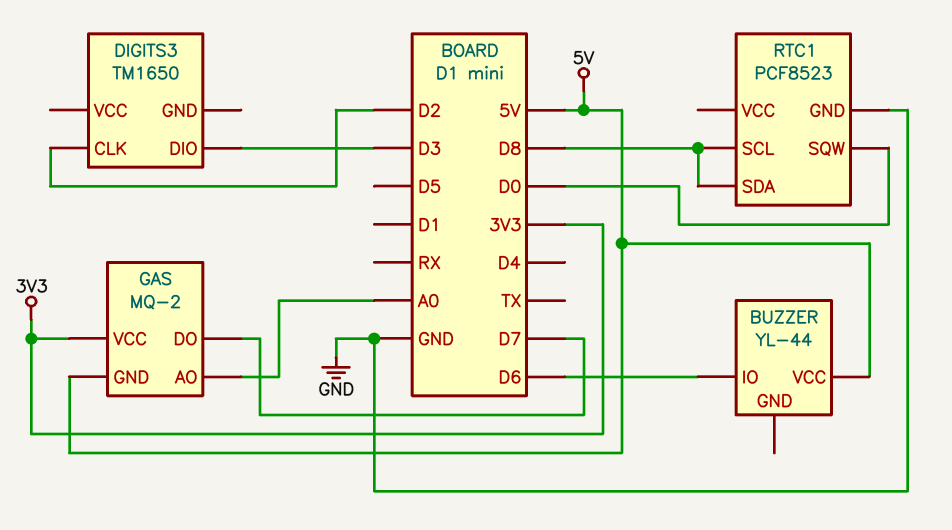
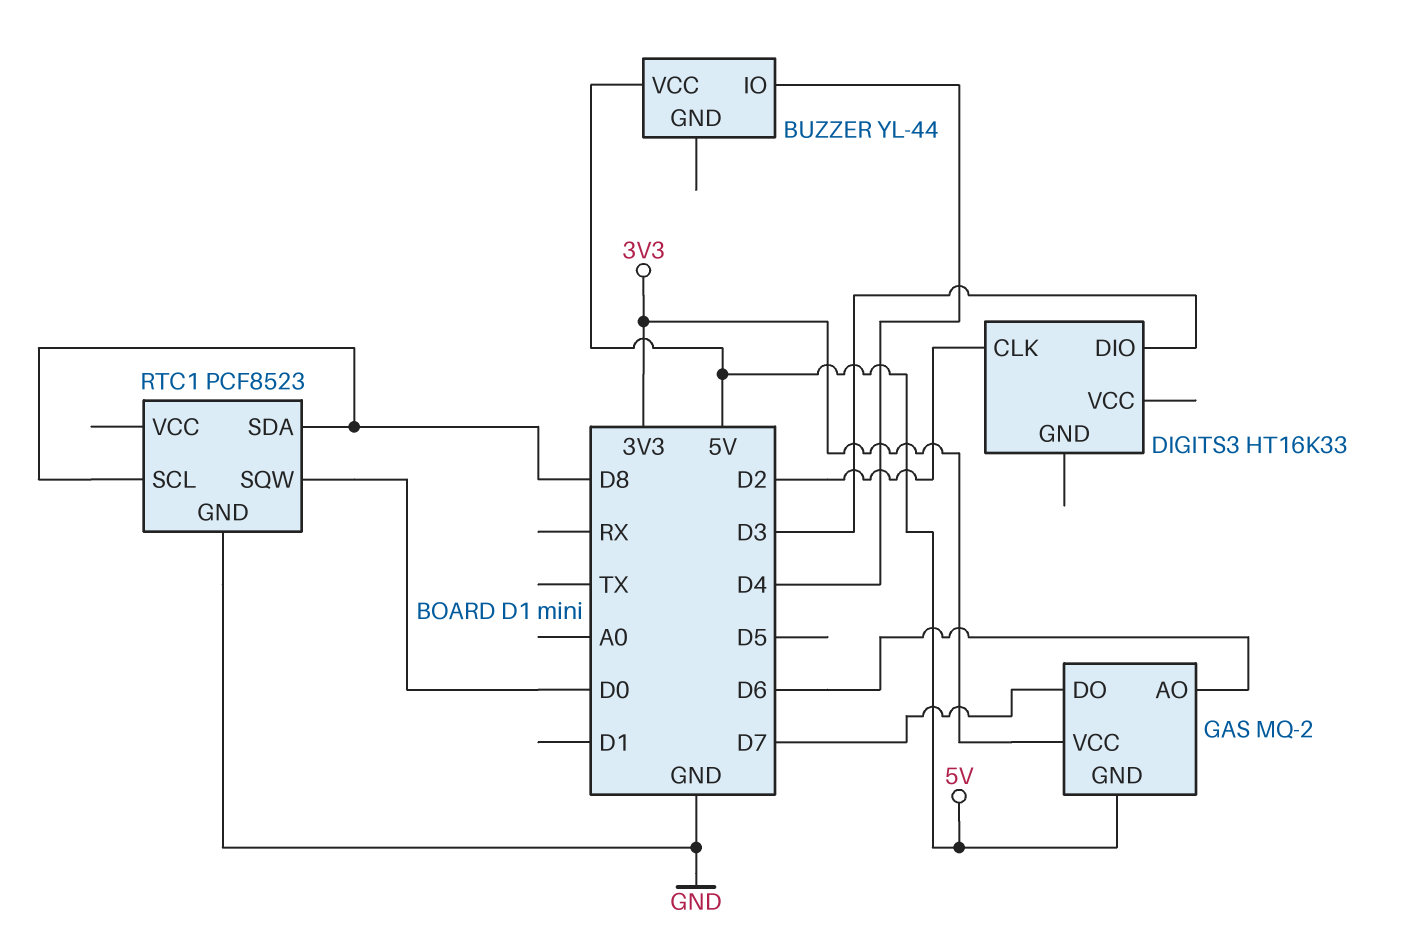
BUZZER pin IO: D6 -> D4
DIGITS3: TM1650 -> HT16K33
GAS pin AO: A0 -> D6

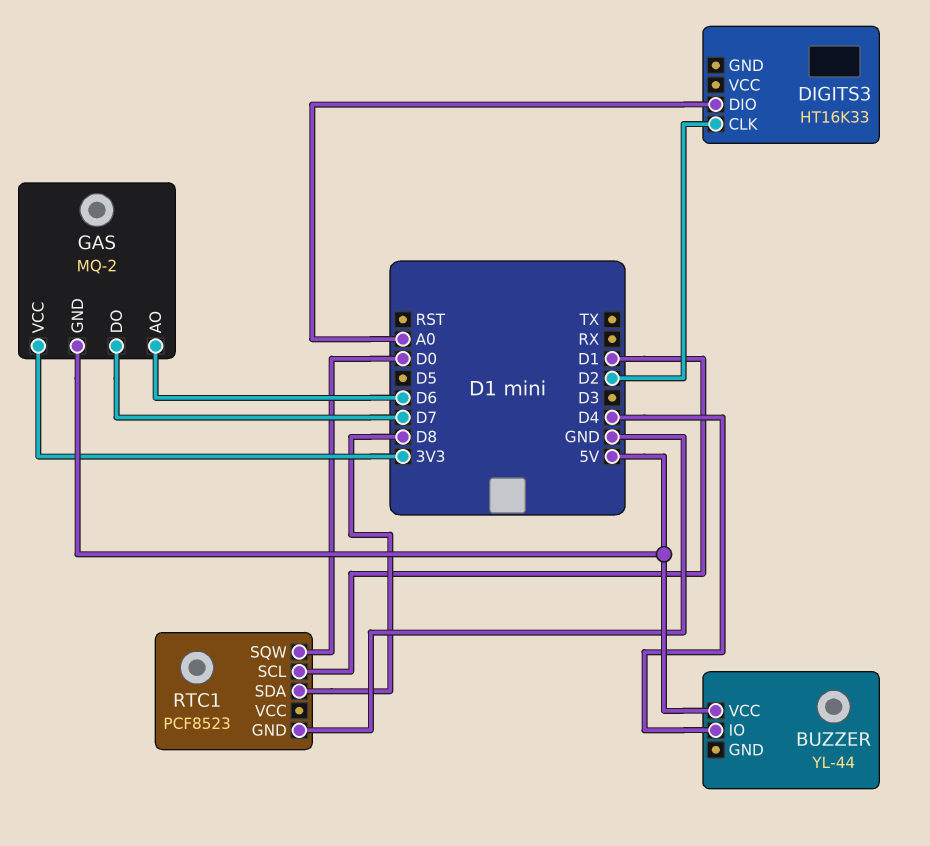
DIGITS3 pin DIO: D3 -> A0
RTC1 pin SCL: D8 -> D1

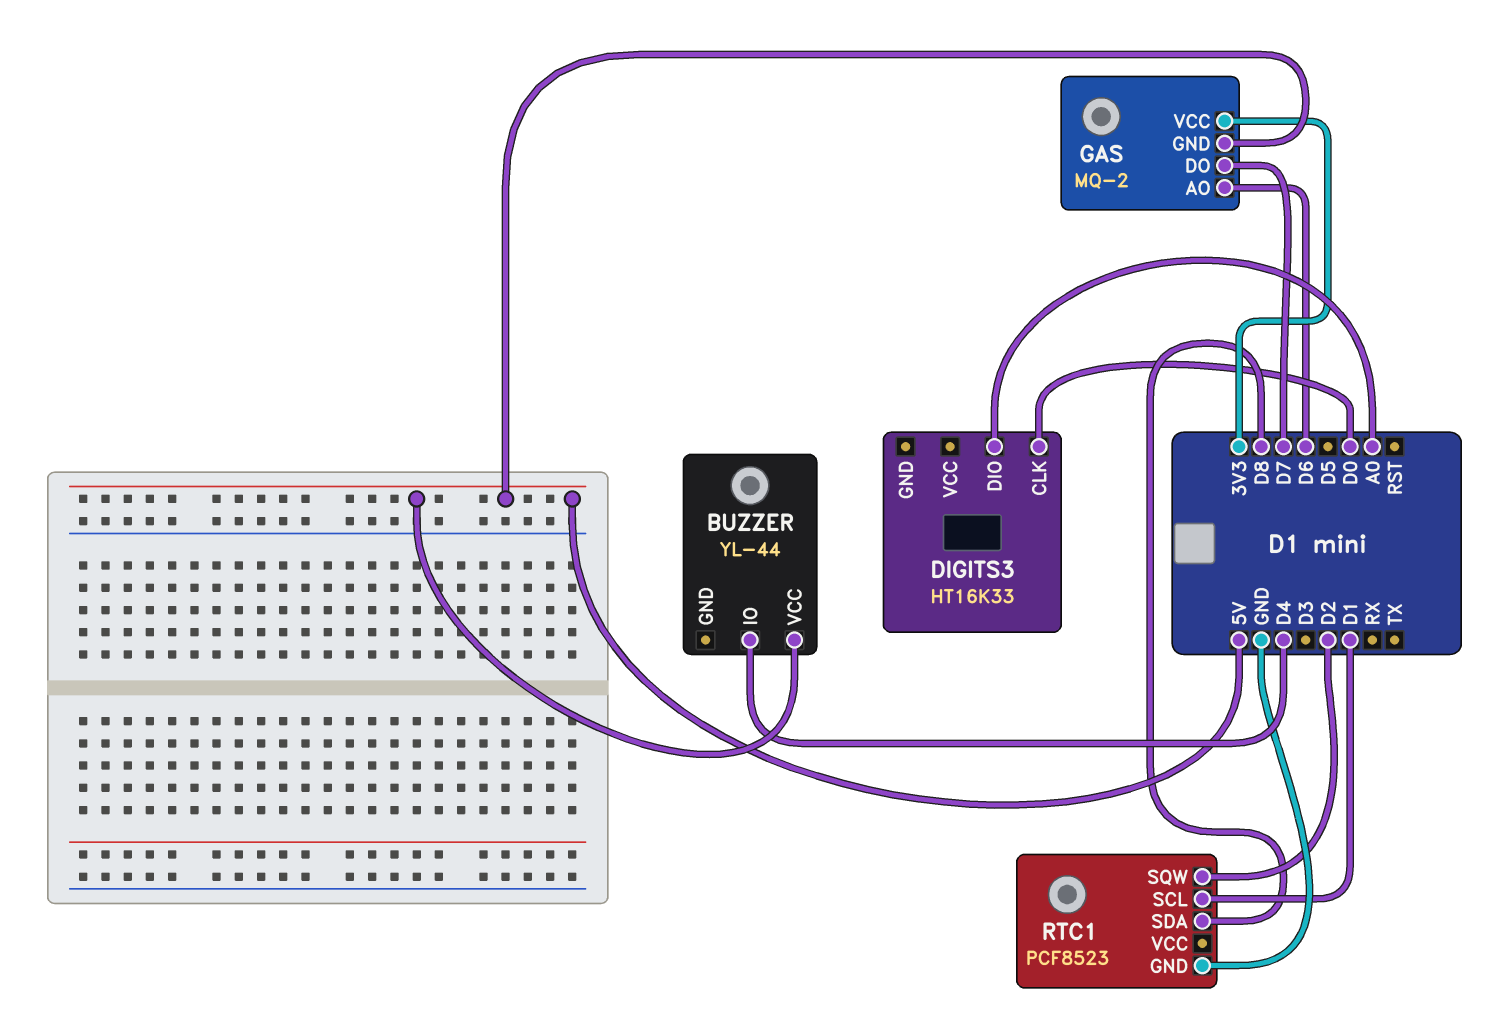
DIGITS3 pin CLK: D2 -> D0
RTC1 pin SQW: D0 -> D2

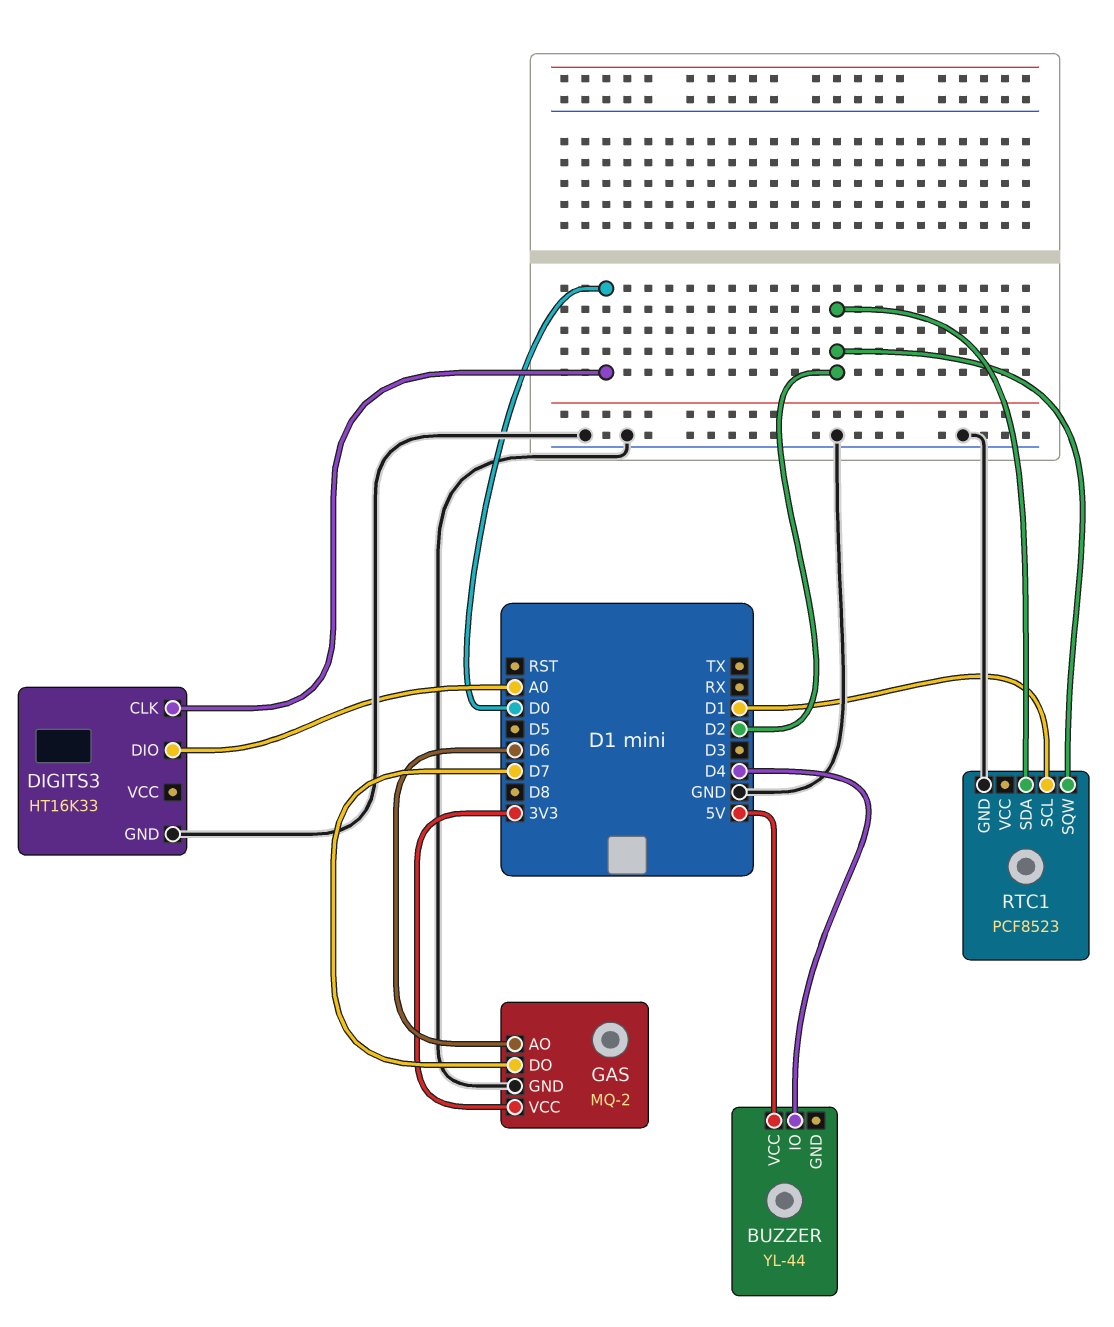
DIGITS3 pin GND: none -> GND
GAS pin GND: 5V -> GND
RTC1 pin SDA: D8 -> D2

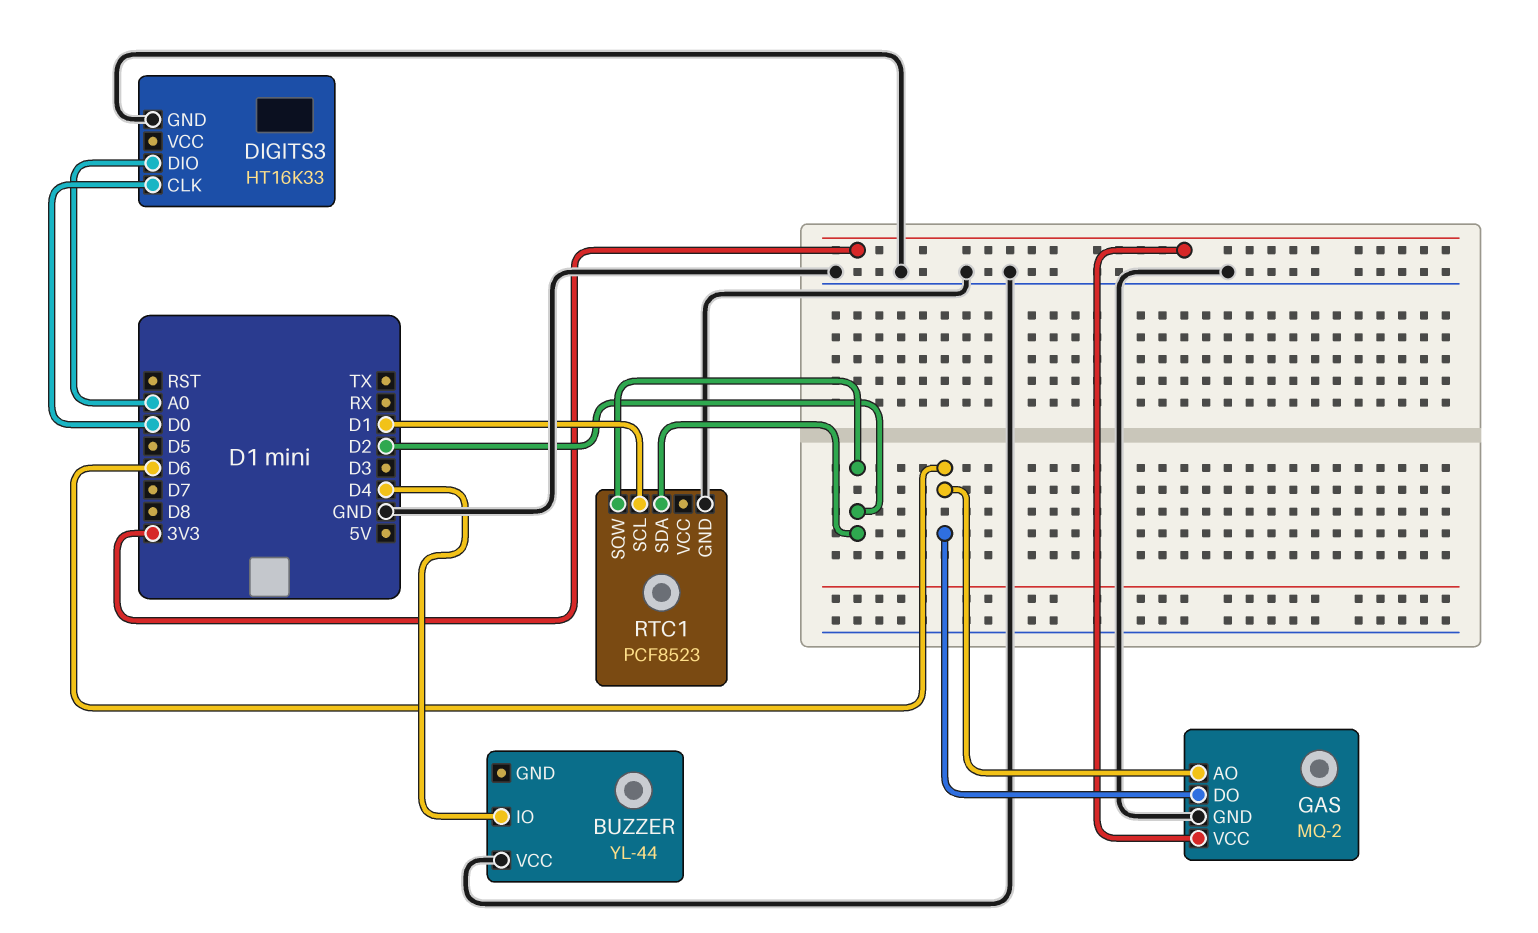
BUZZER pin VCC: 5V -> GND
GAS pin DO: D7 -> D6

